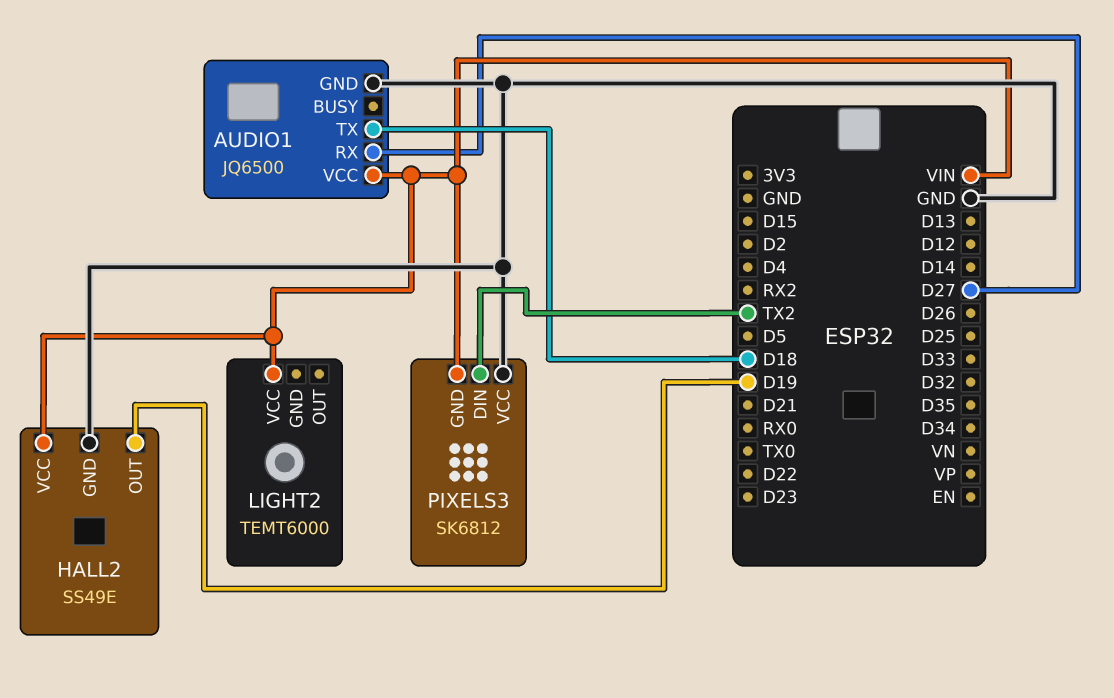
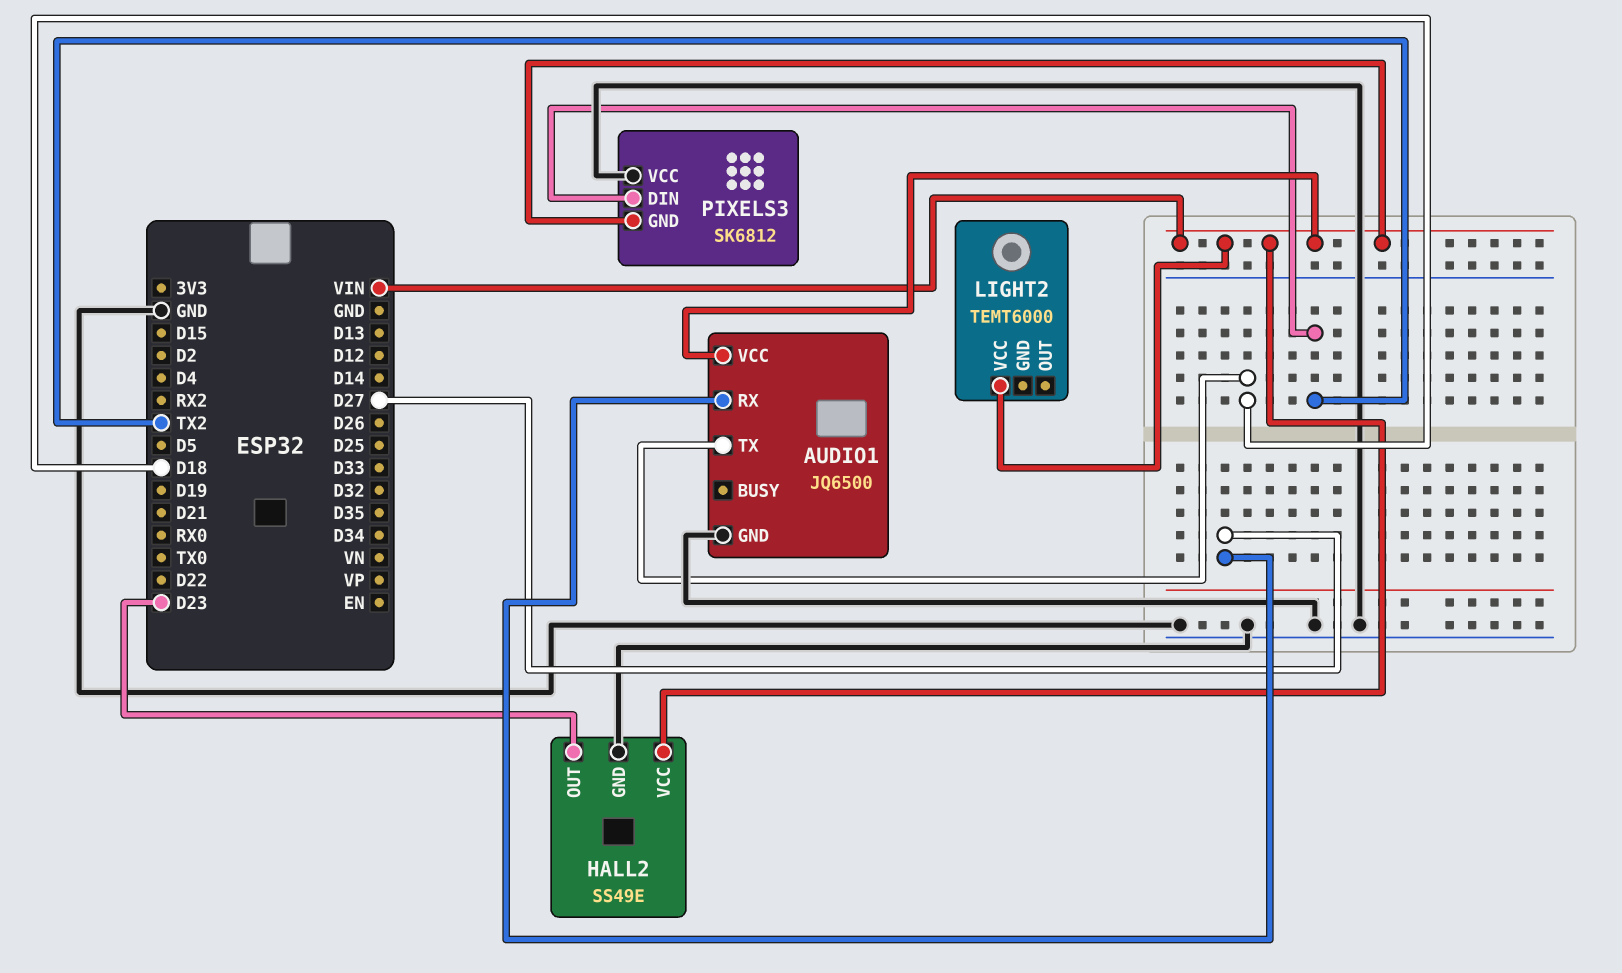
HALL2 pin OUT: D19 -> D23

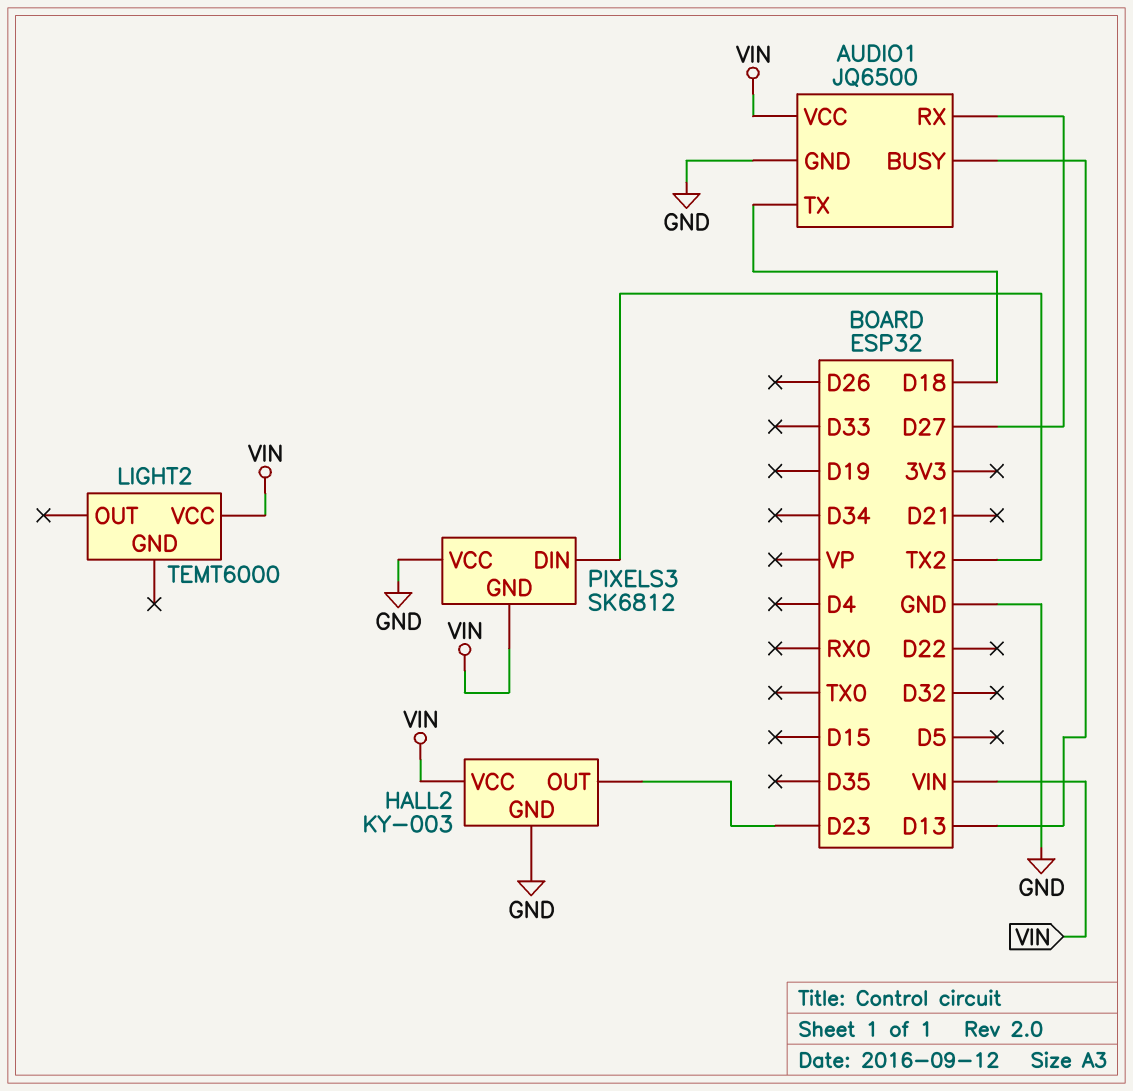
AUDIO1 pin BUSY: none -> D13
HALL2: SS49E -> KY-003

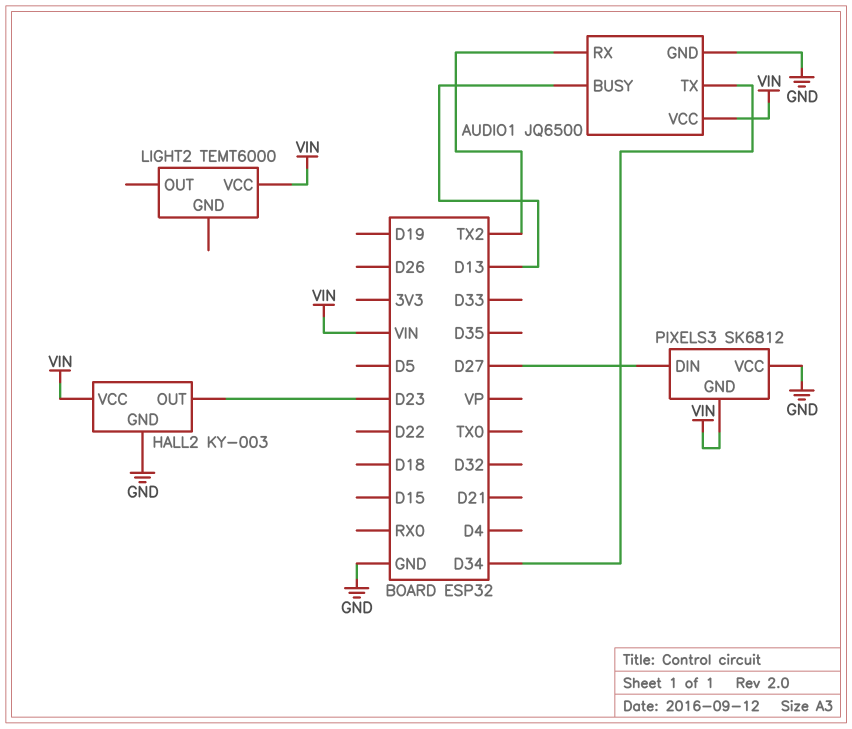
AUDIO1 pin RX: D27 -> TX2
AUDIO1 pin TX: D18 -> D34
PIXELS3 pin DIN: TX2 -> D27

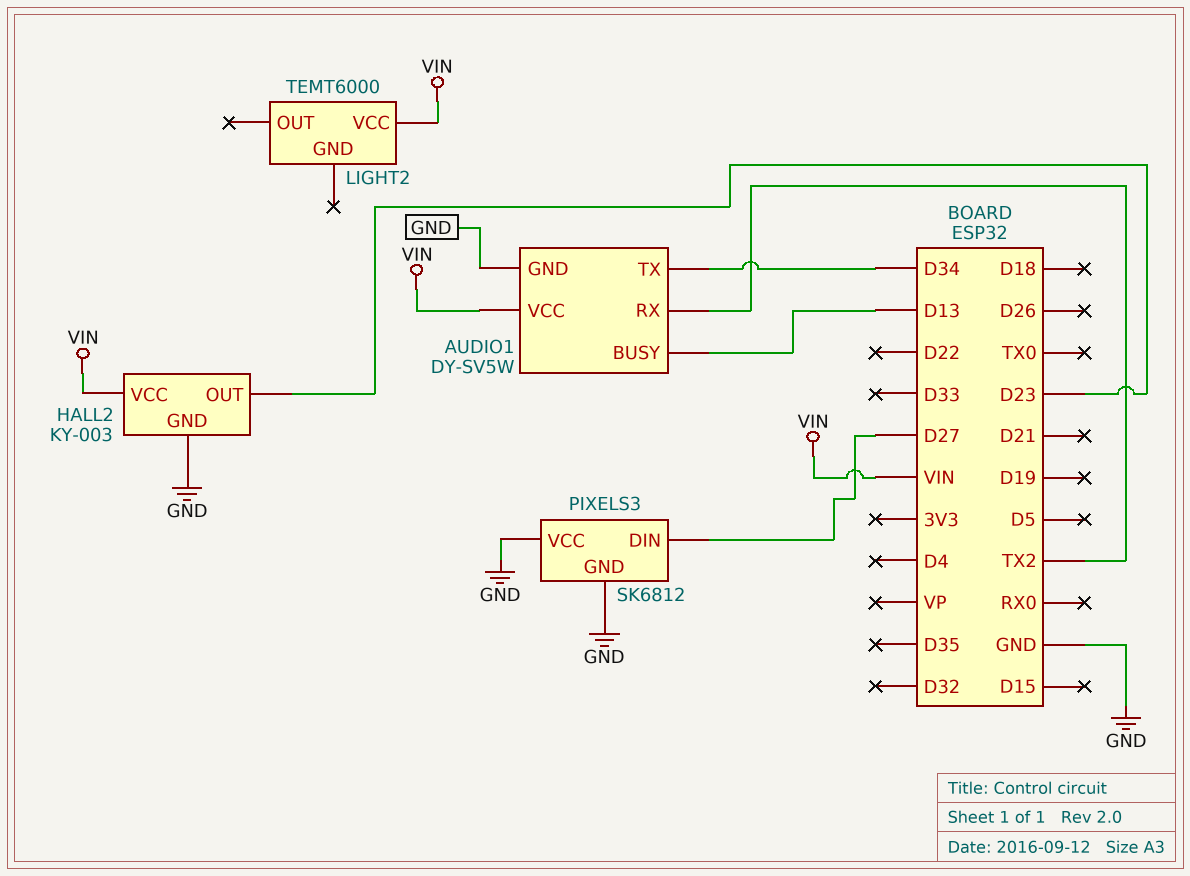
AUDIO1: JQ6500 -> DY-SV5W
PIXELS3 pin GND: VIN -> GND

